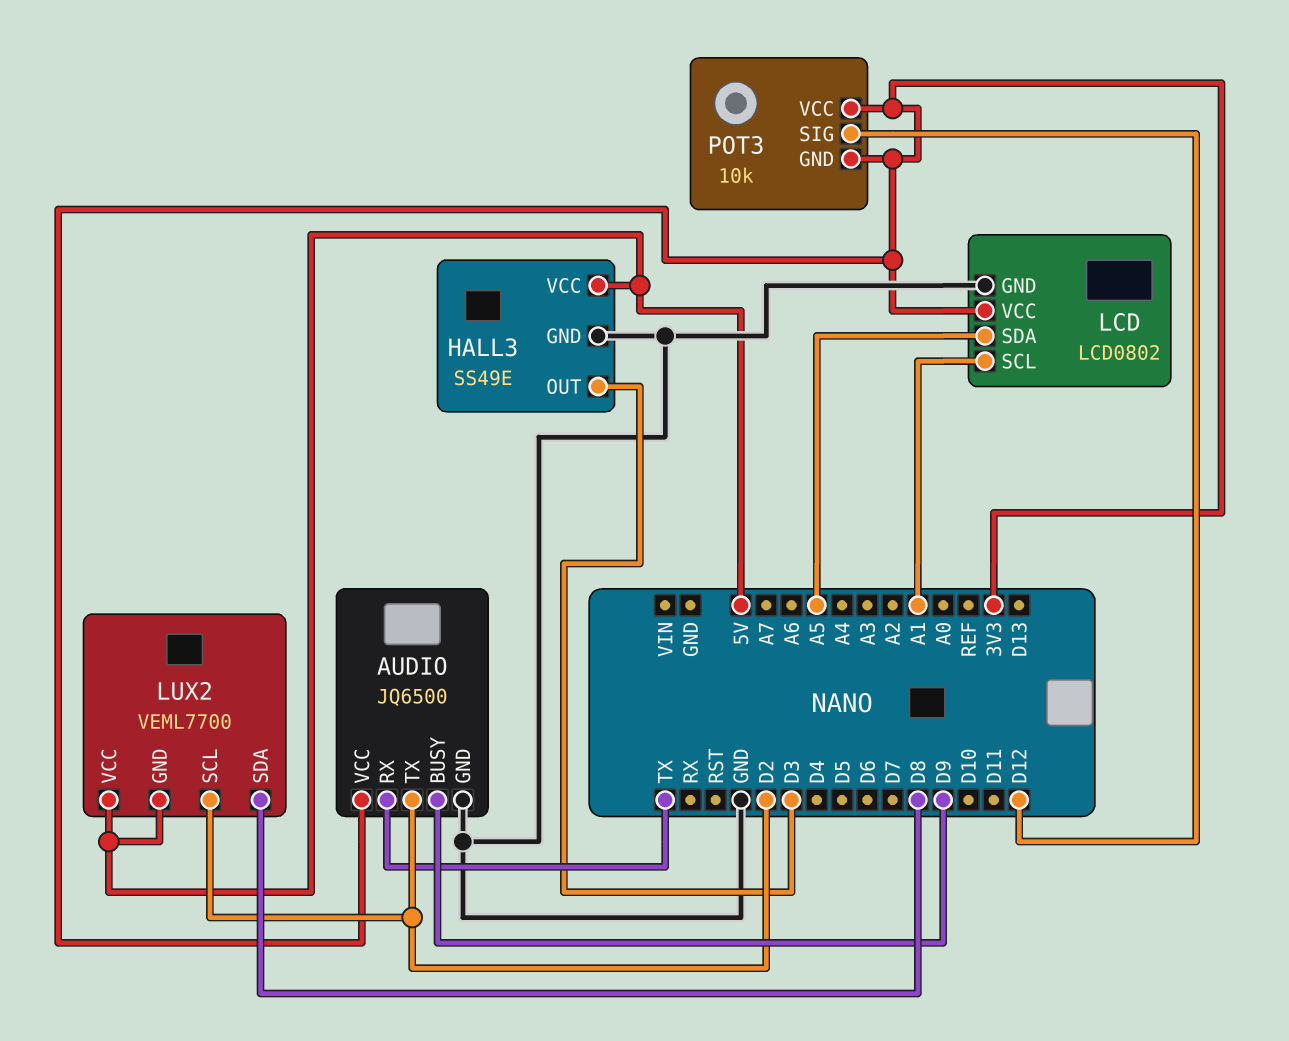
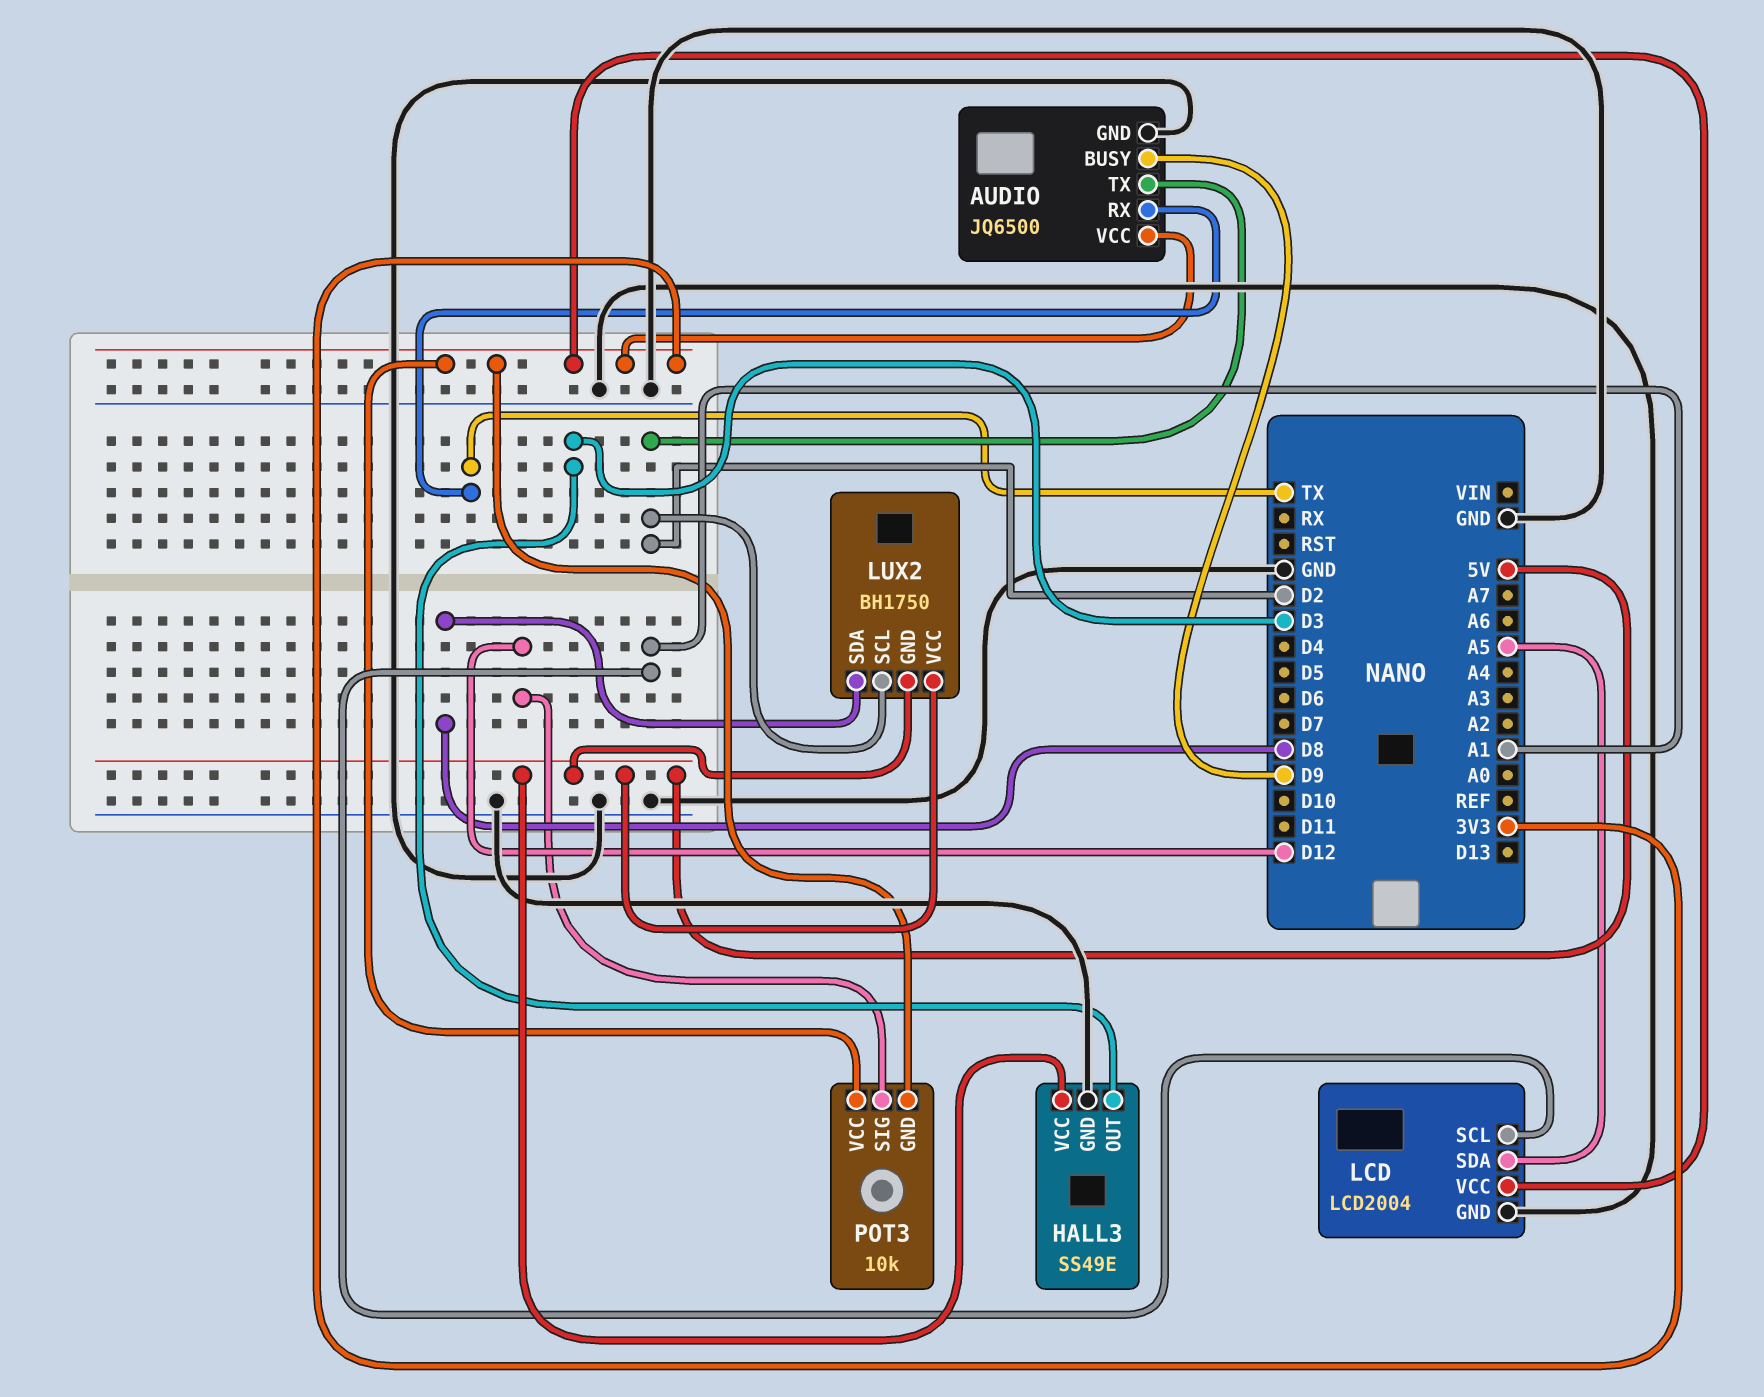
LCD: LCD0802 -> LCD2004
LUX2: VEML7700 -> BH1750

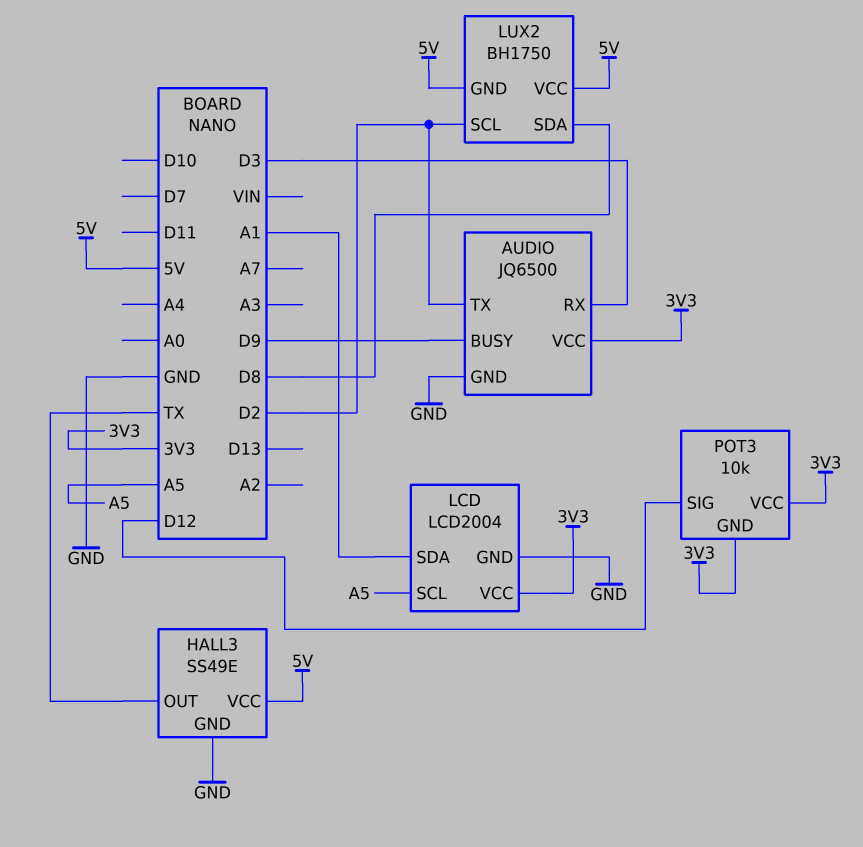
AUDIO pin RX: TX -> D3
HALL3 pin OUT: D3 -> TX
LCD pin SCL: A1 -> A5
LCD pin SDA: A5 -> A1

